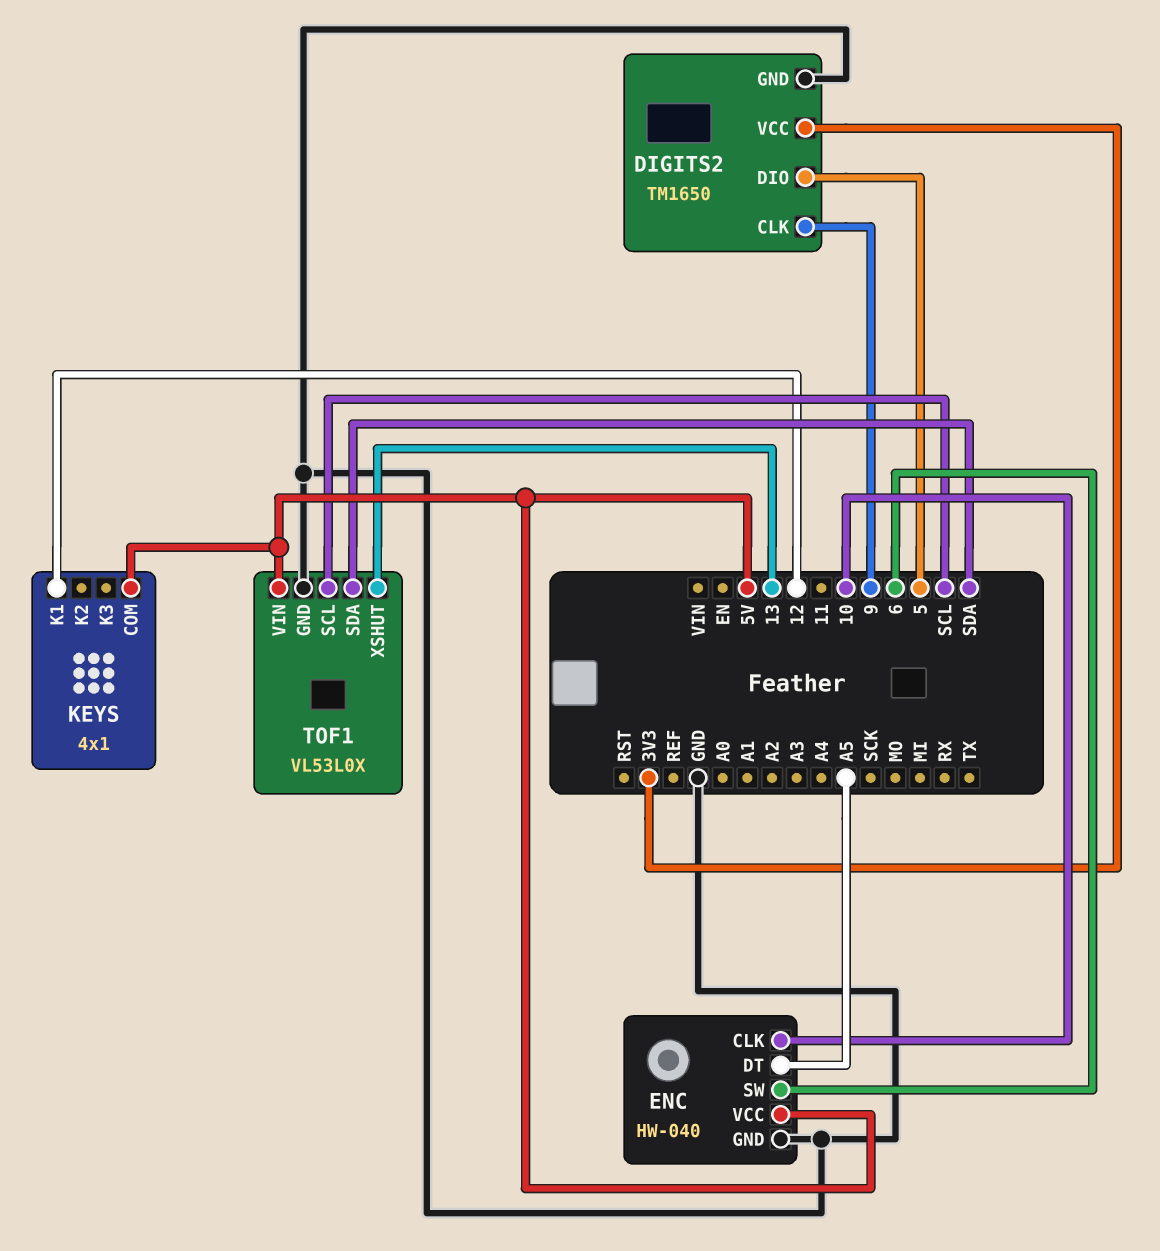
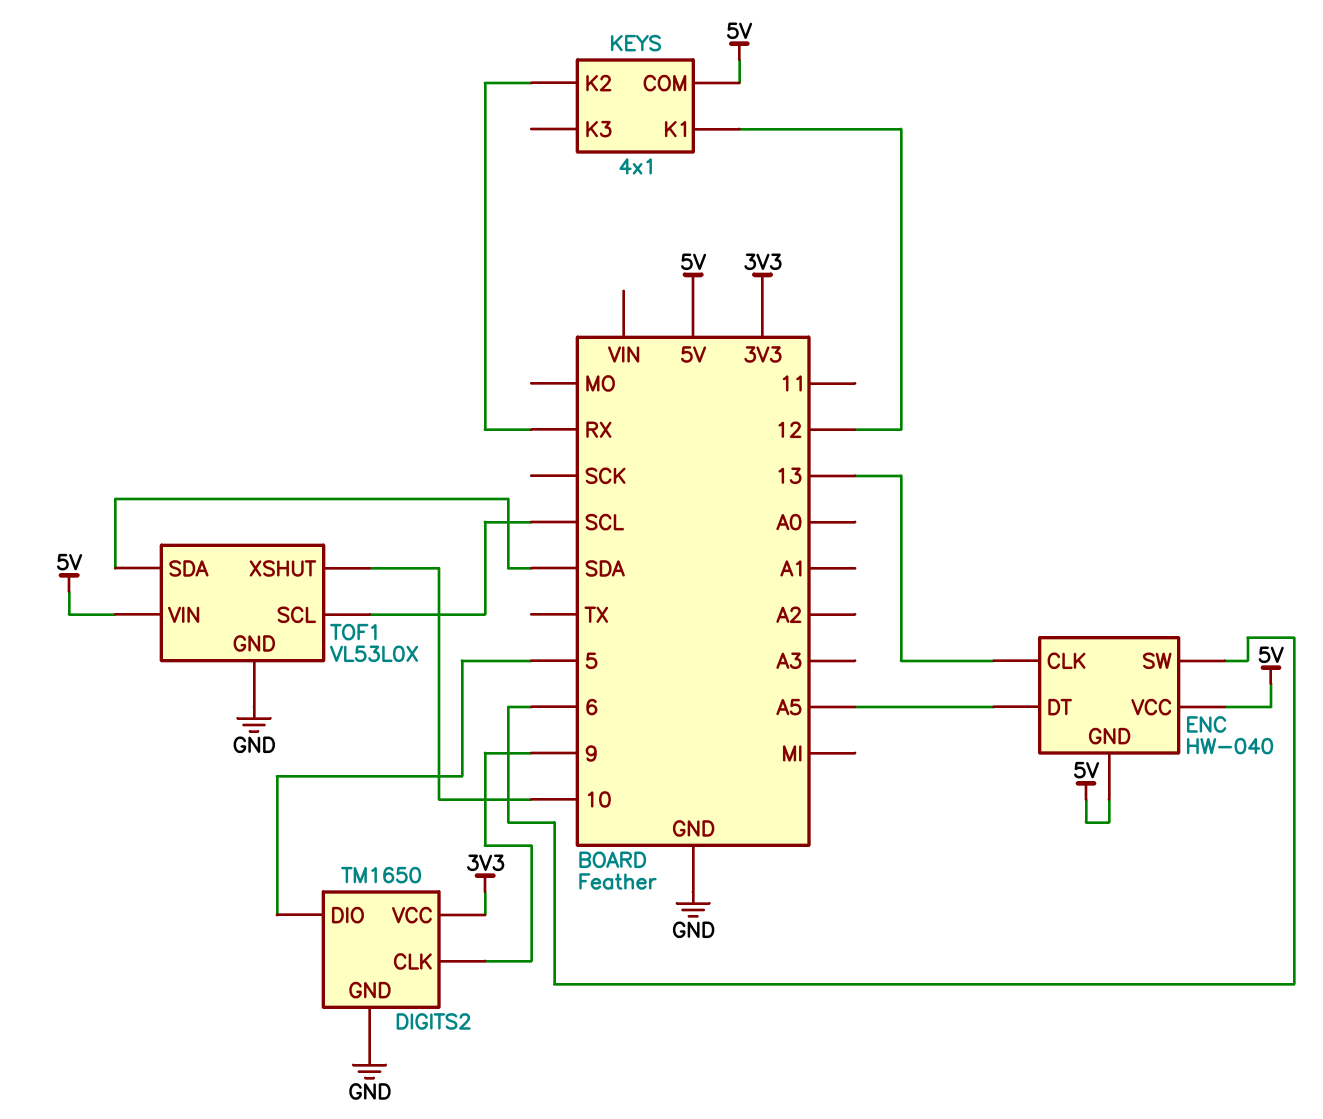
ENC pin CLK: 10 -> 13
ENC pin GND: GND -> 5V
KEYS pin K2: none -> RX
TOF1 pin XSHUT: 13 -> 10

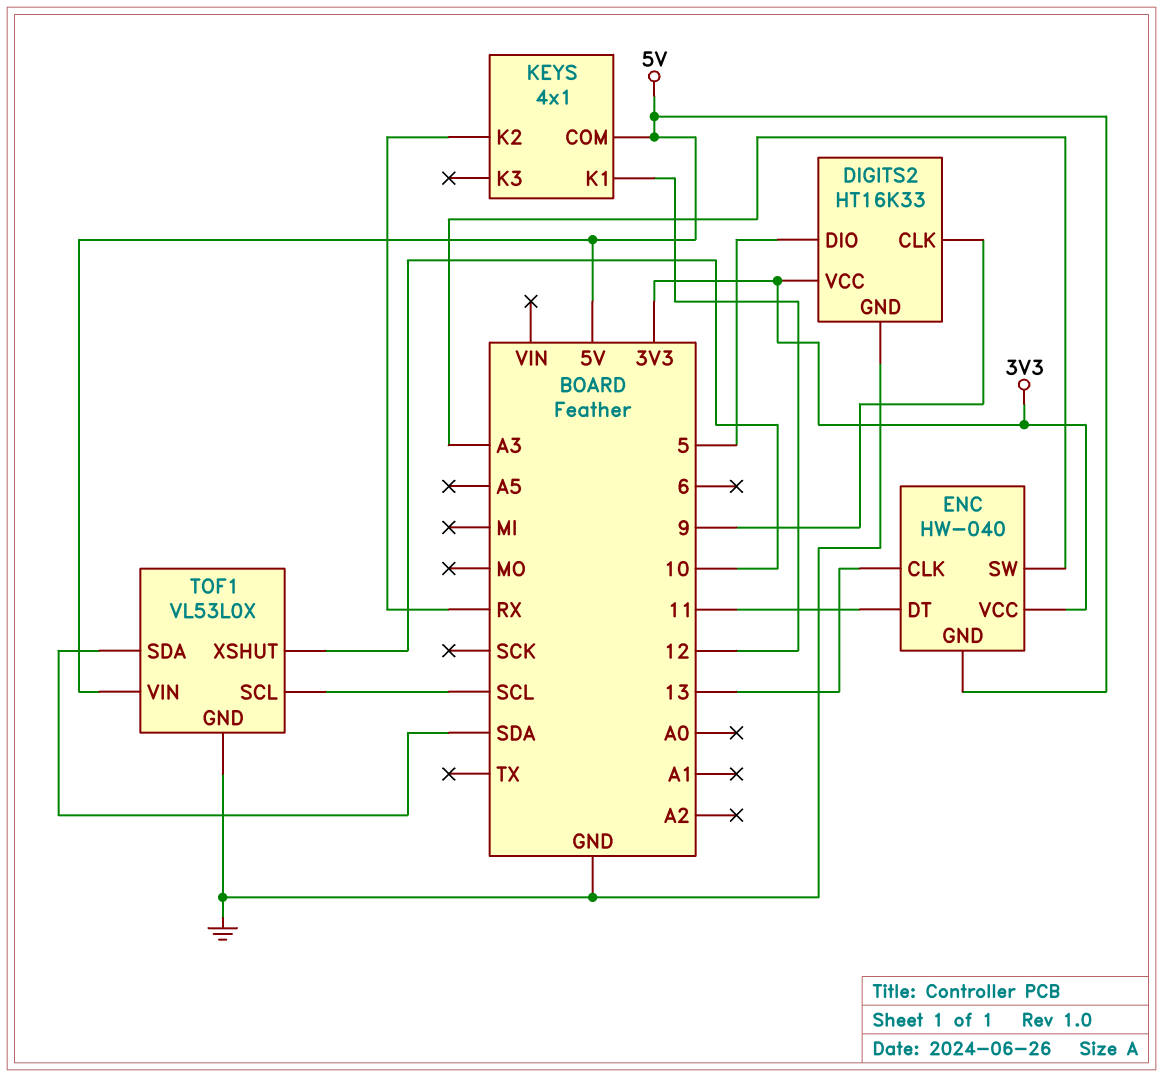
DIGITS2: TM1650 -> HT16K33
ENC pin DT: A5 -> 11
ENC pin SW: 6 -> A3
ENC pin VCC: 5V -> 3V3

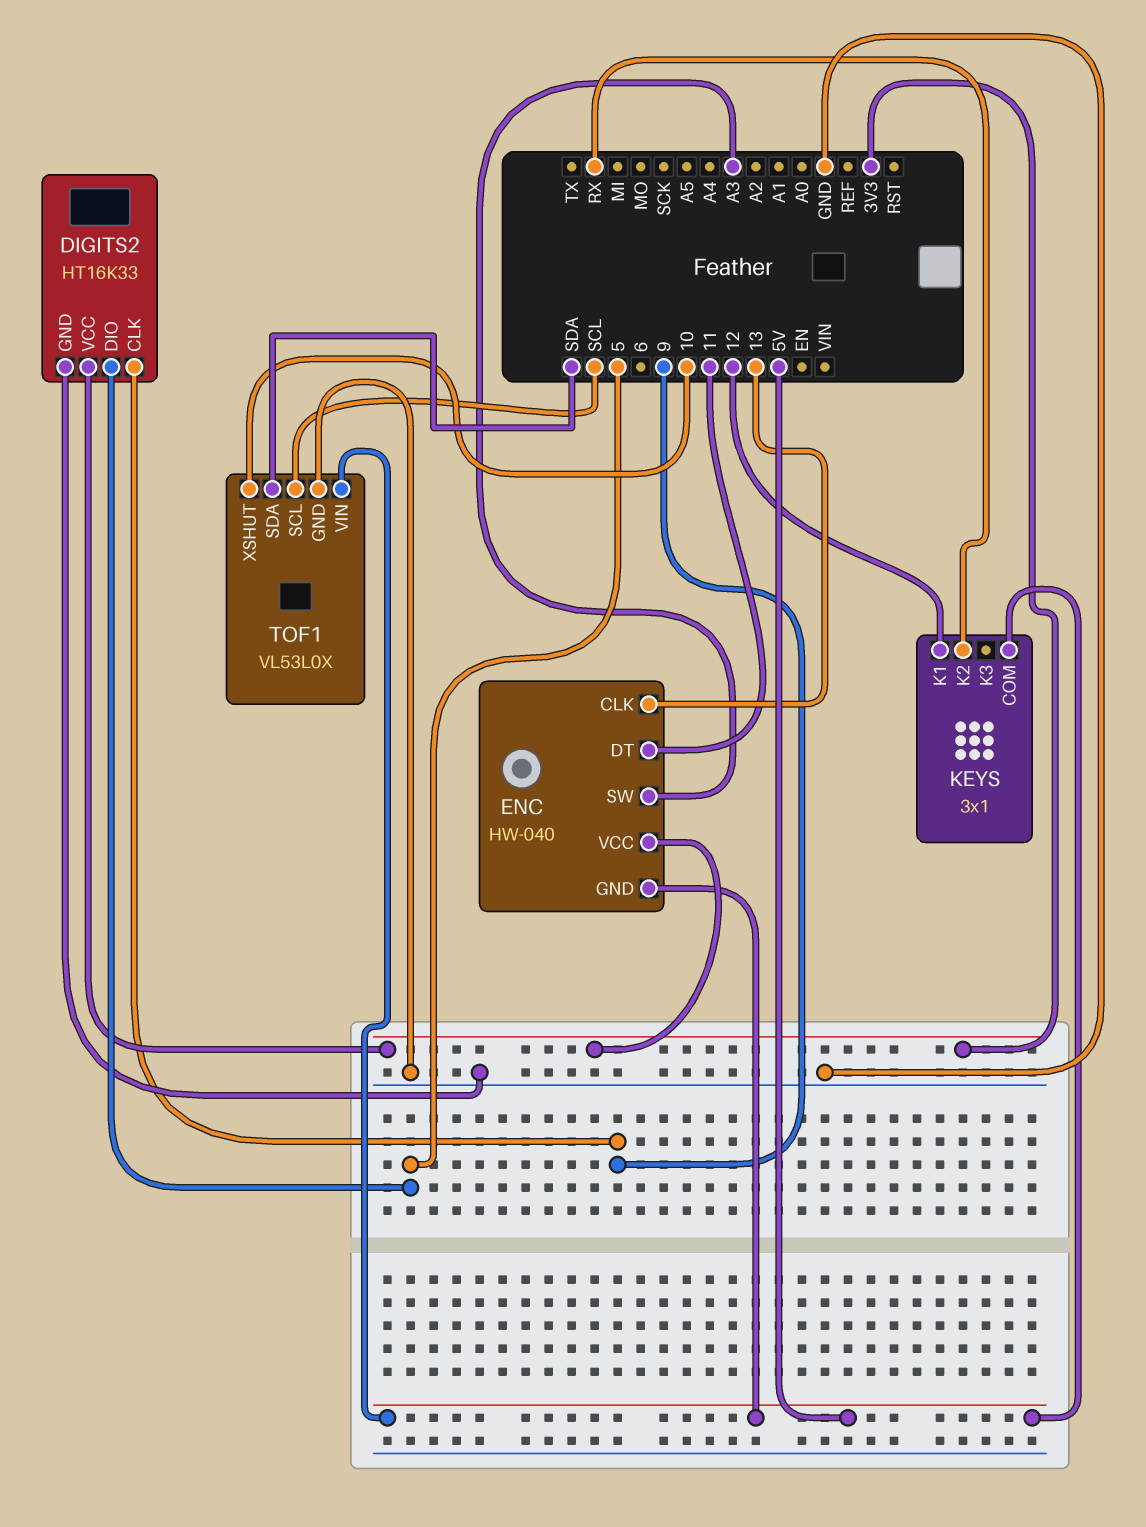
KEYS: 4x1 -> 3x1

